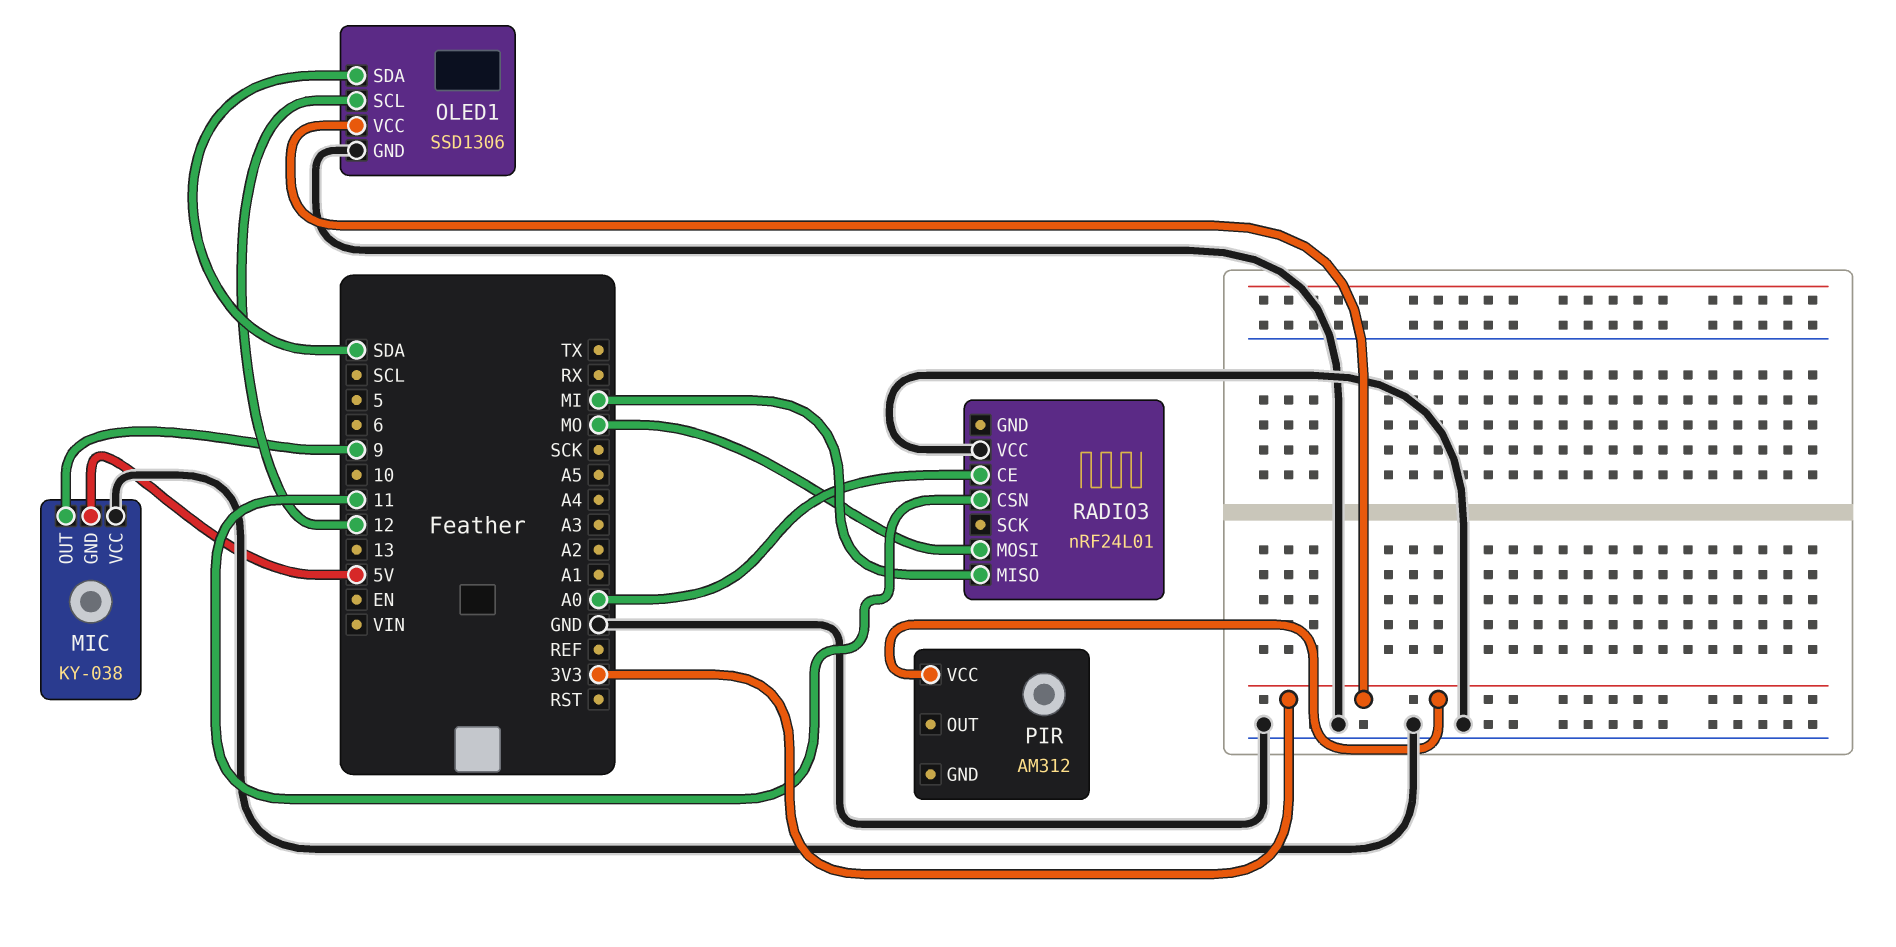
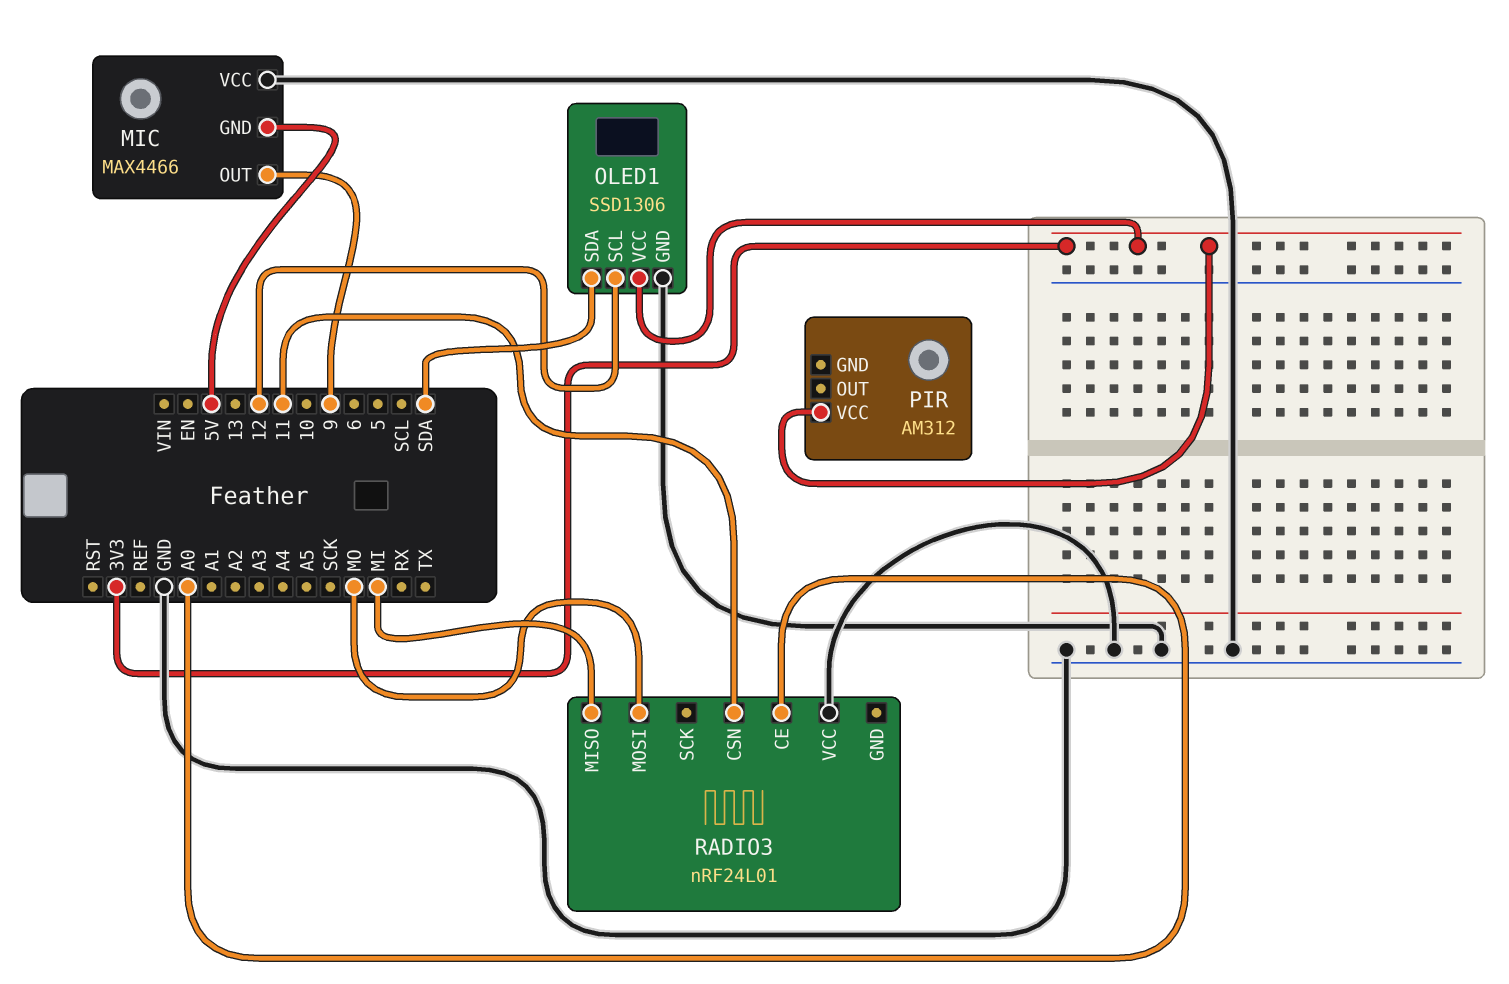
MIC: KY-038 -> MAX4466

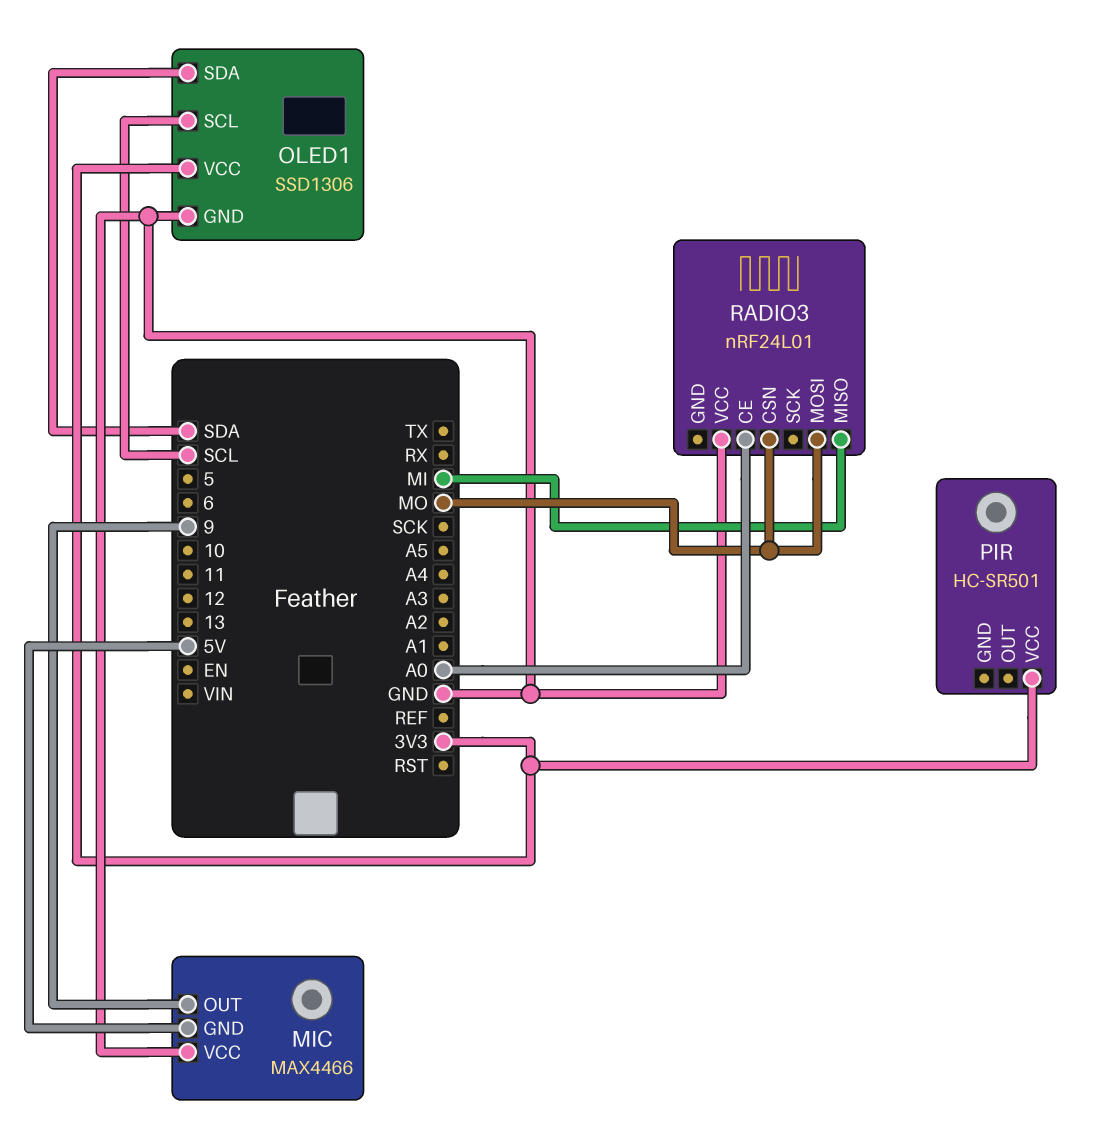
OLED1 pin SCL: 12 -> SCL
PIR: AM312 -> HC-SR501
RADIO3 pin CSN: 11 -> MO

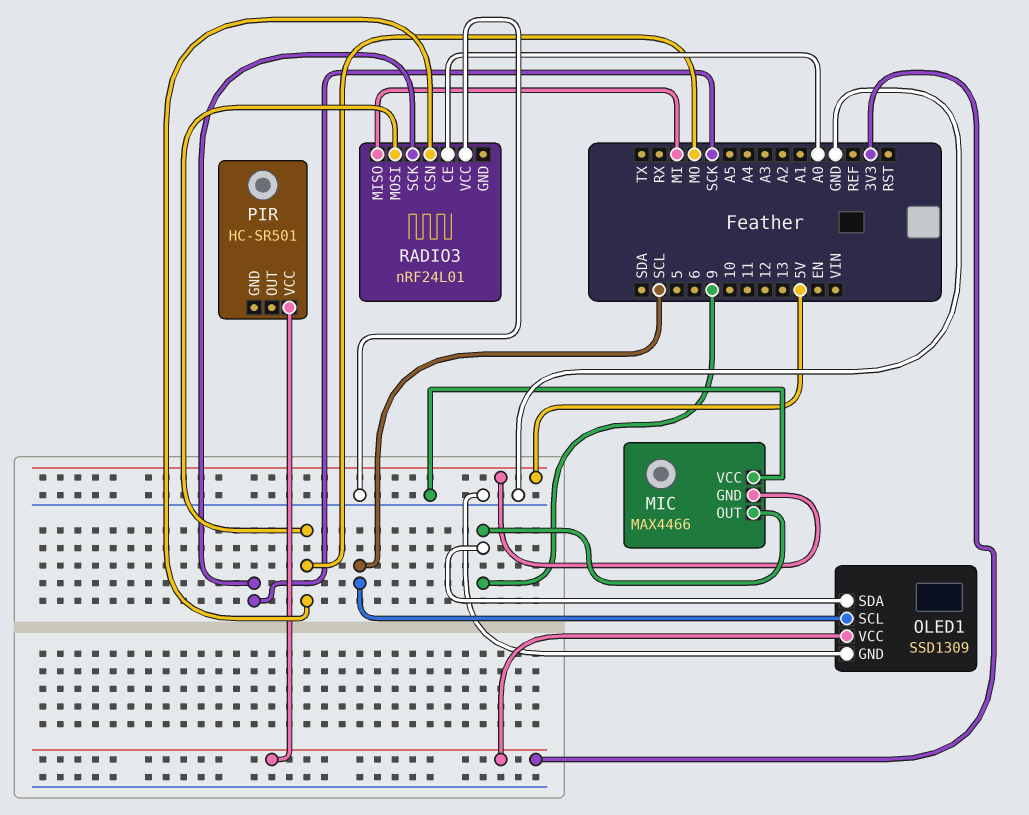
OLED1: SSD1306 -> SSD1309
OLED1 pin SDA: SDA -> 9
RADIO3 pin SCK: none -> SCK

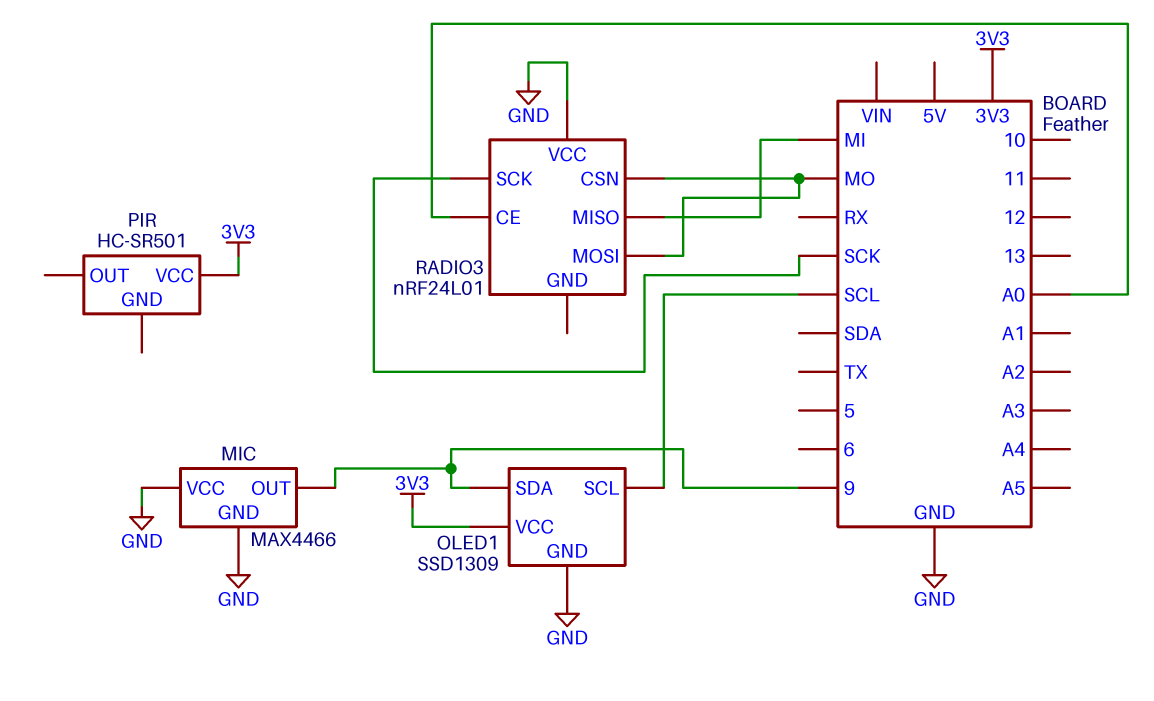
MIC pin GND: 5V -> GND

